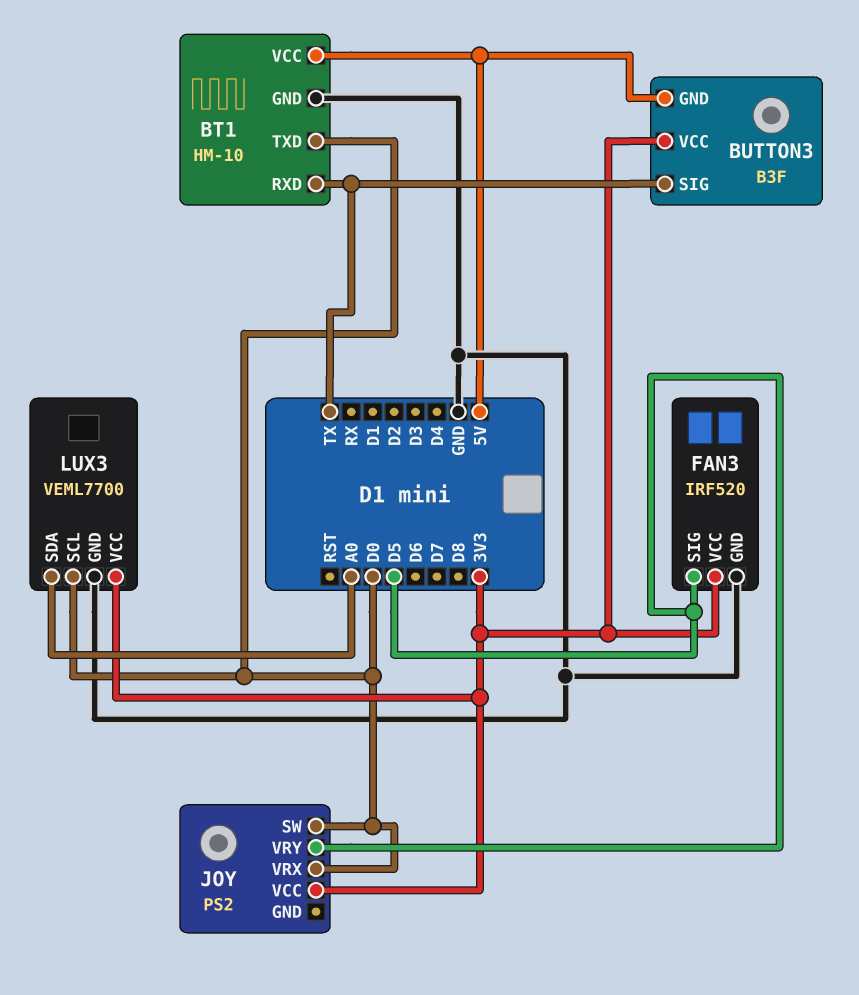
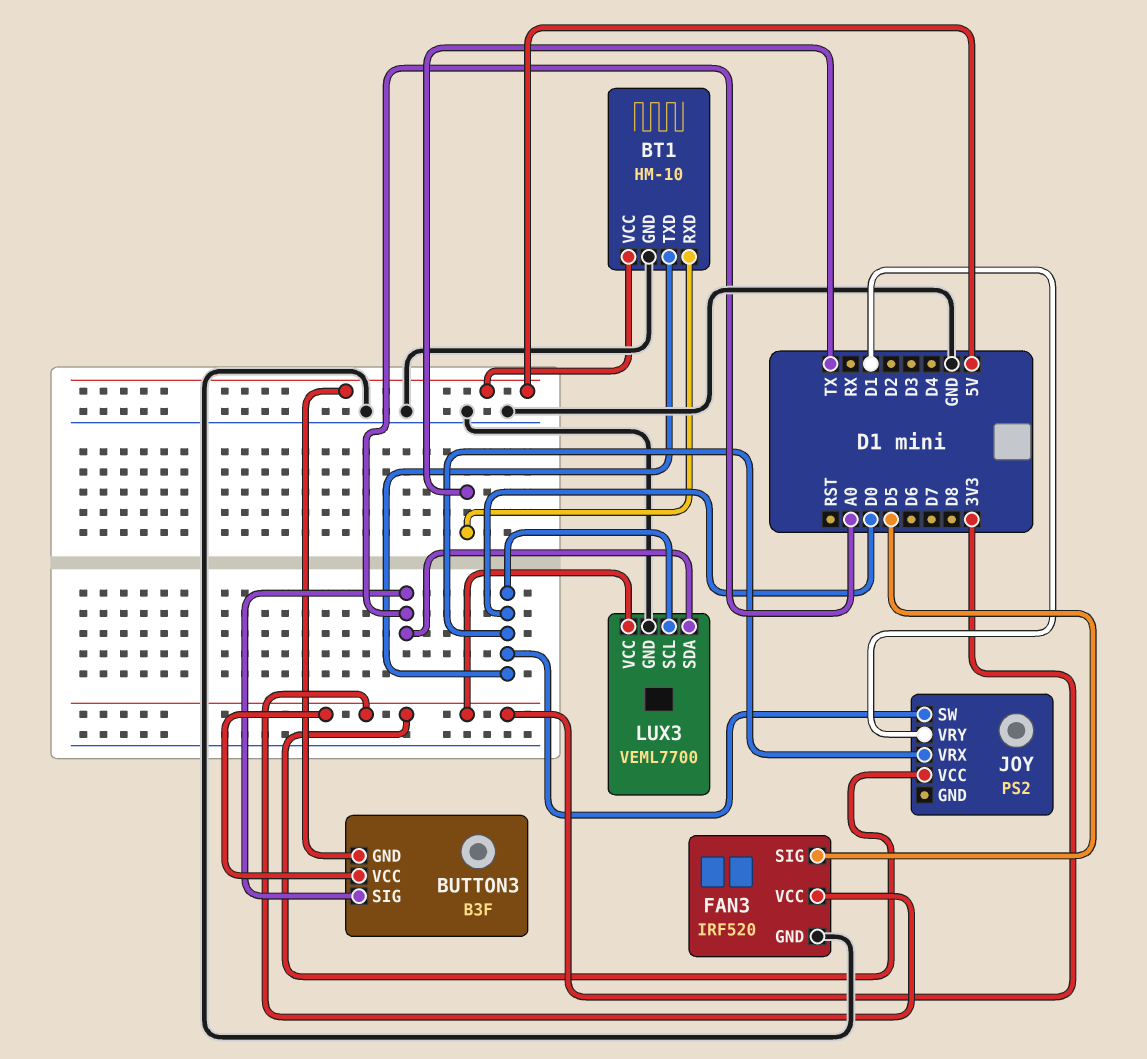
BUTTON3 pin SIG: TX -> A0
JOY pin VRY: D5 -> D1

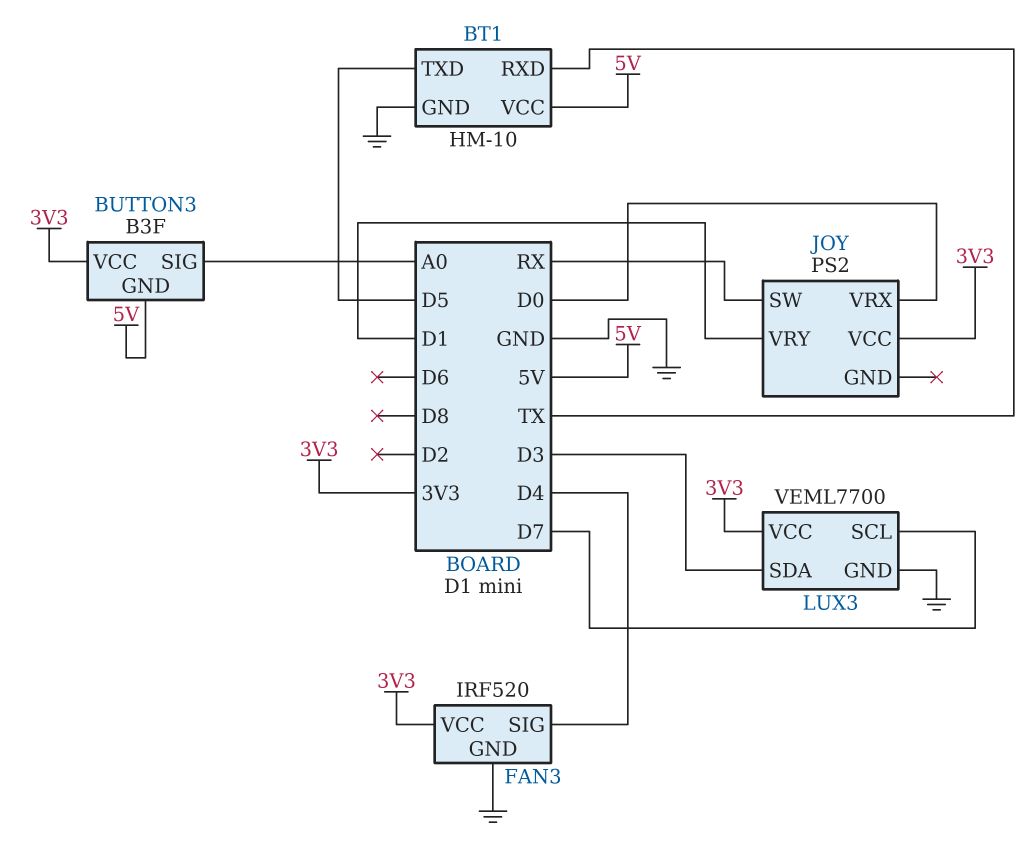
BT1 pin TXD: D0 -> D5
FAN3 pin SIG: D5 -> D4
JOY pin SW: D0 -> RX
LUX3 pin SCL: D0 -> D7
LUX3 pin SDA: A0 -> D3

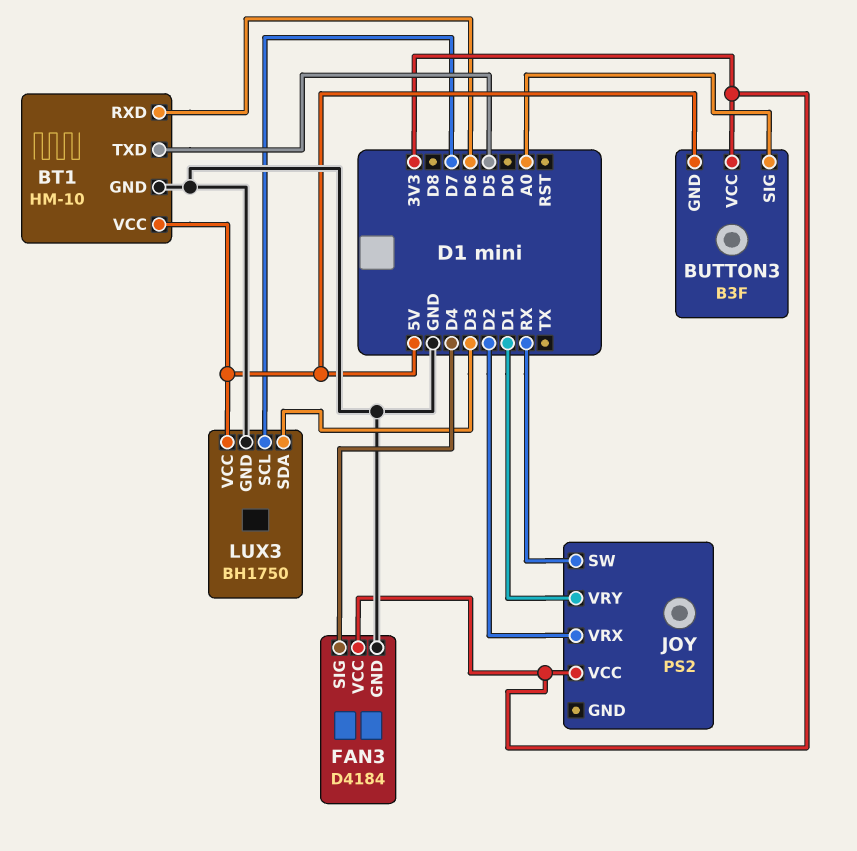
BT1 pin RXD: TX -> D6
FAN3: IRF520 -> D4184
JOY pin VRX: D0 -> D2
LUX3: VEML7700 -> BH1750
LUX3 pin VCC: 3V3 -> 5V

